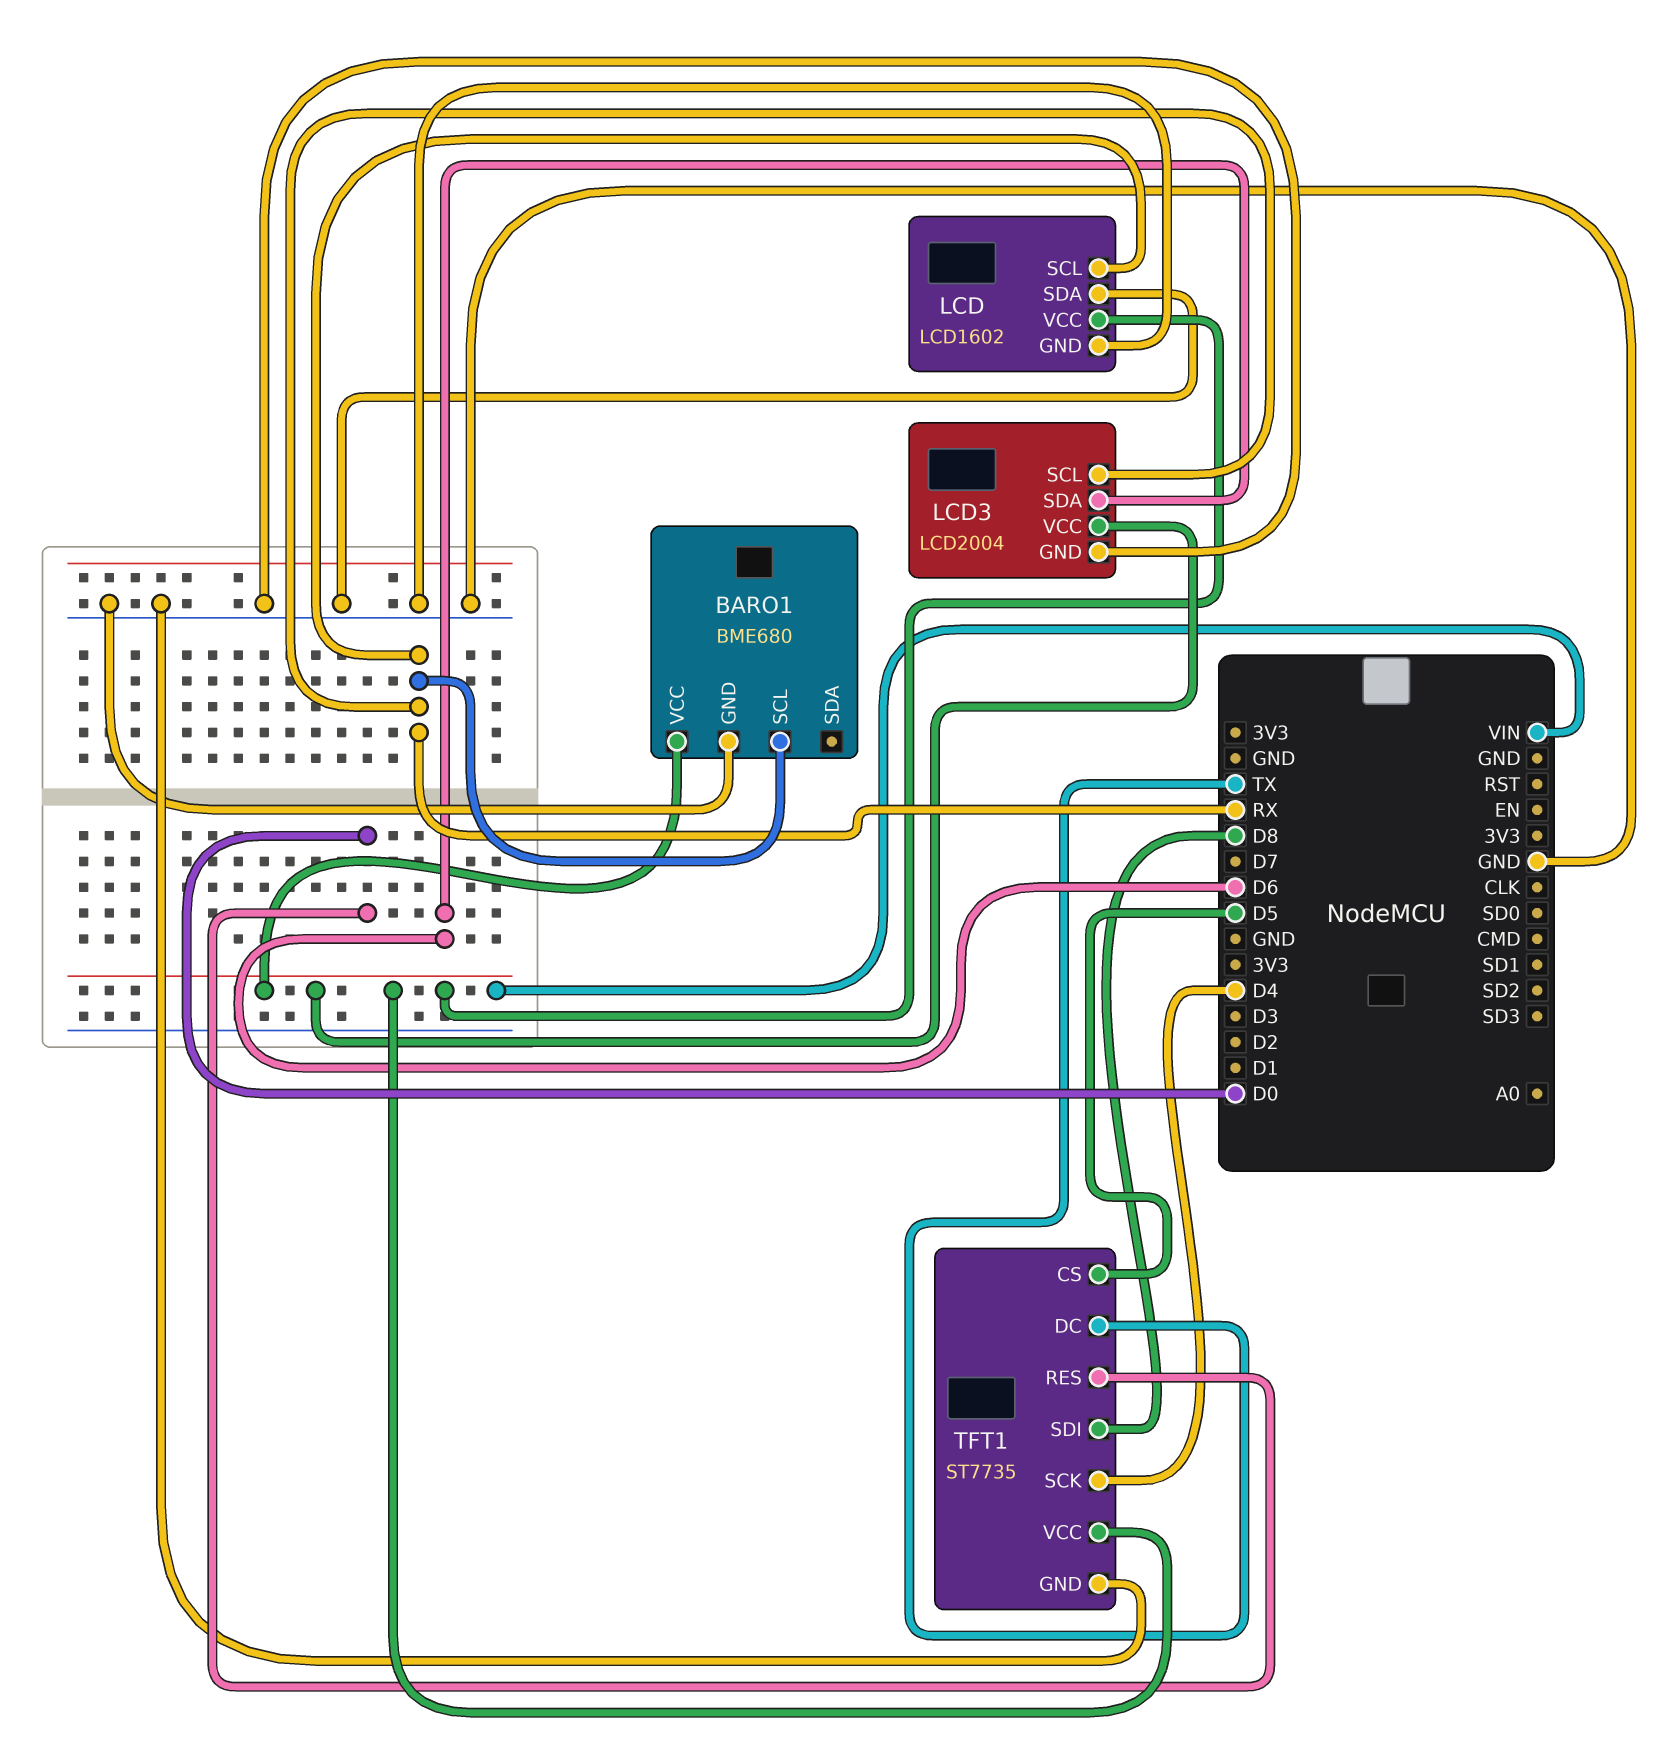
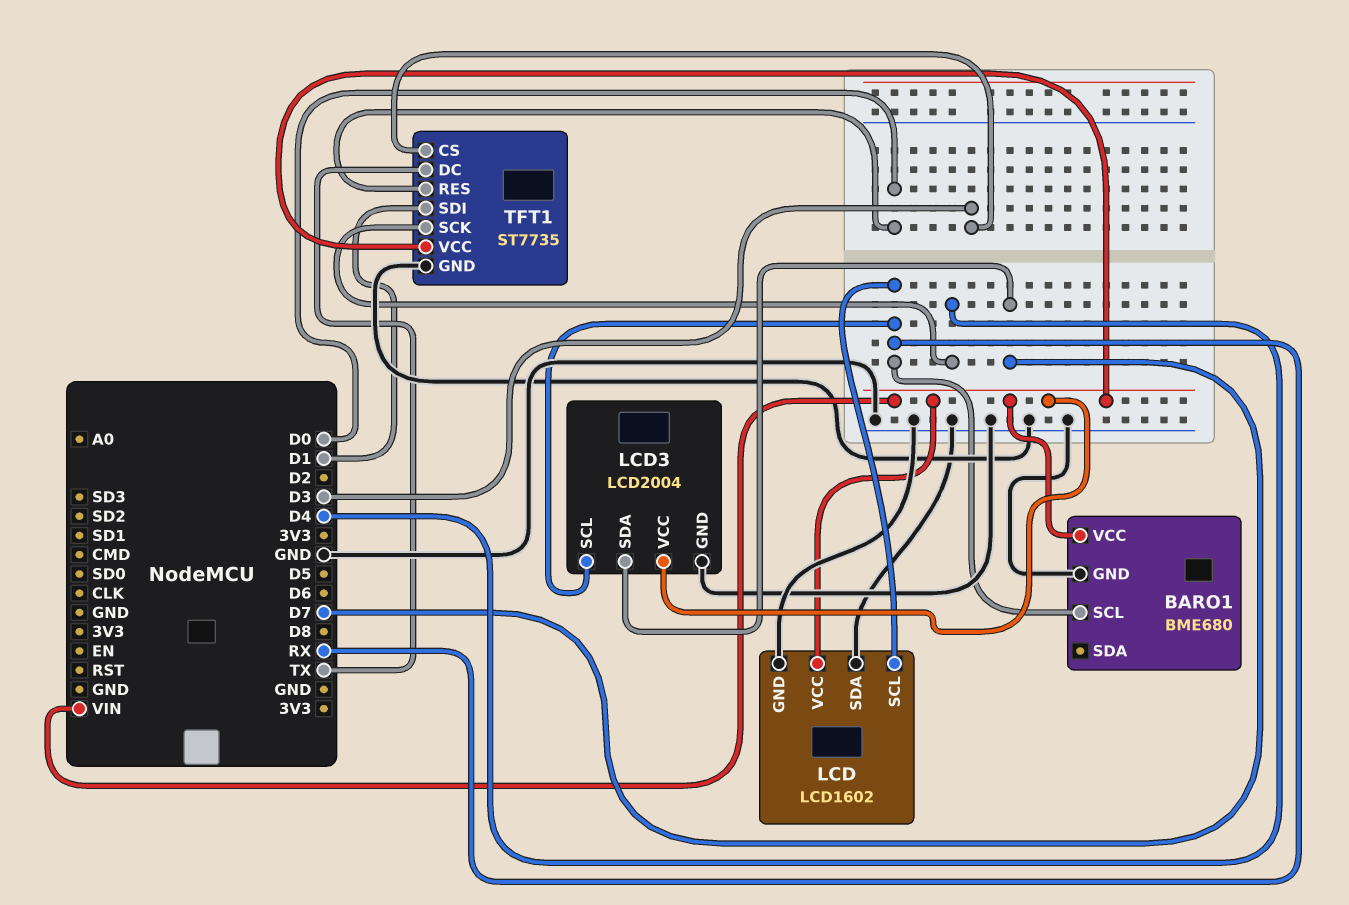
LCD3 pin SDA: D6 -> D7
TFT1 pin CS: D5 -> D3
TFT1 pin SDI: D8 -> D1

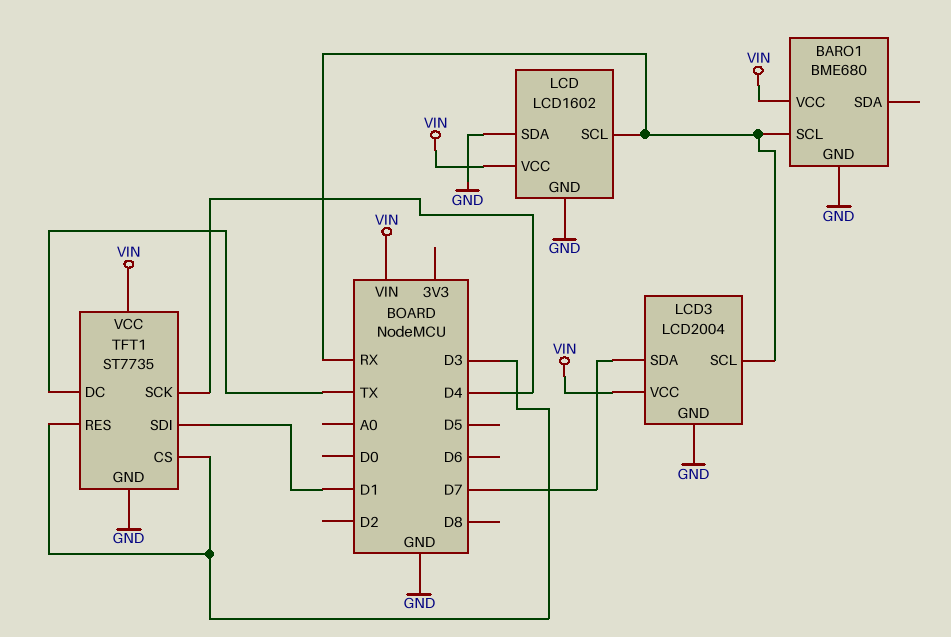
TFT1 pin RES: D0 -> D3

